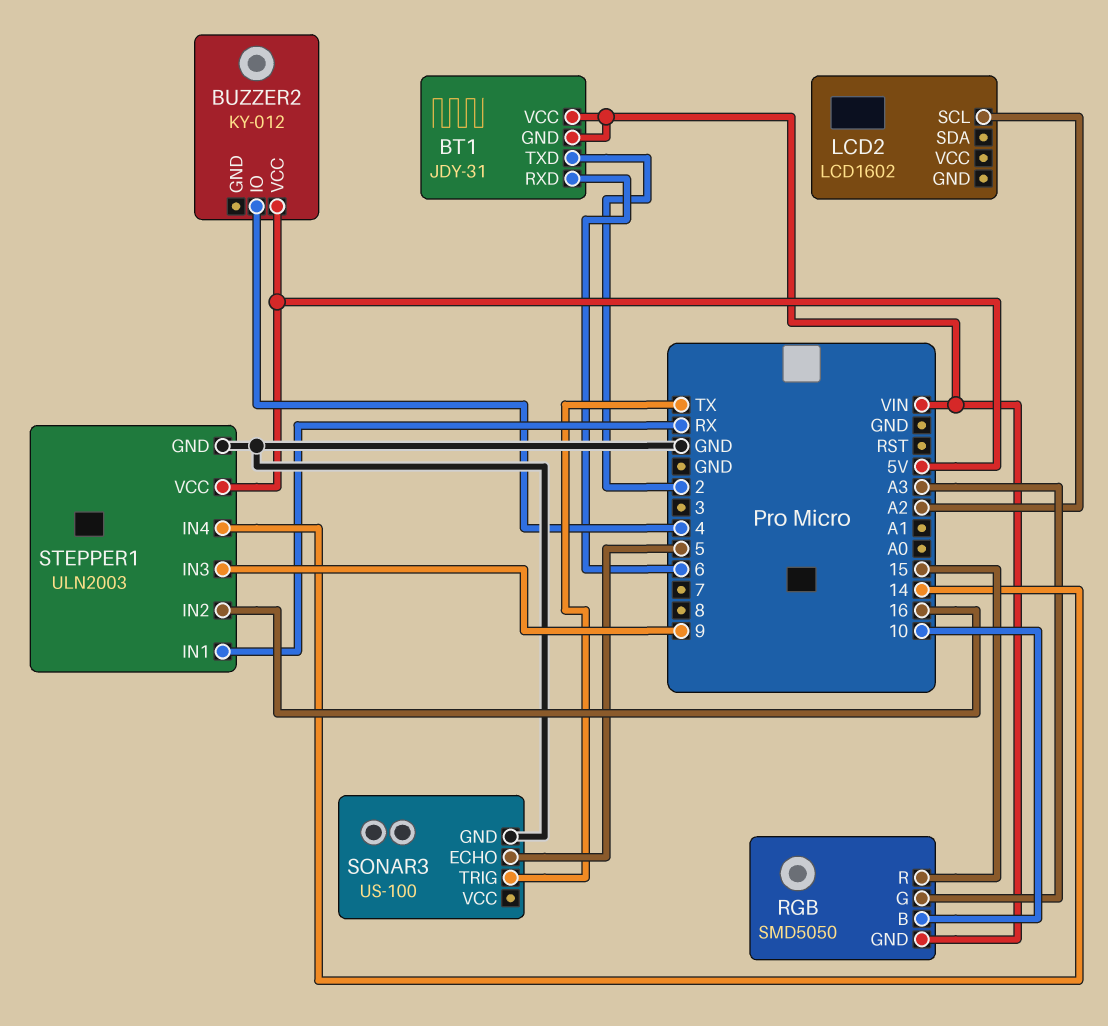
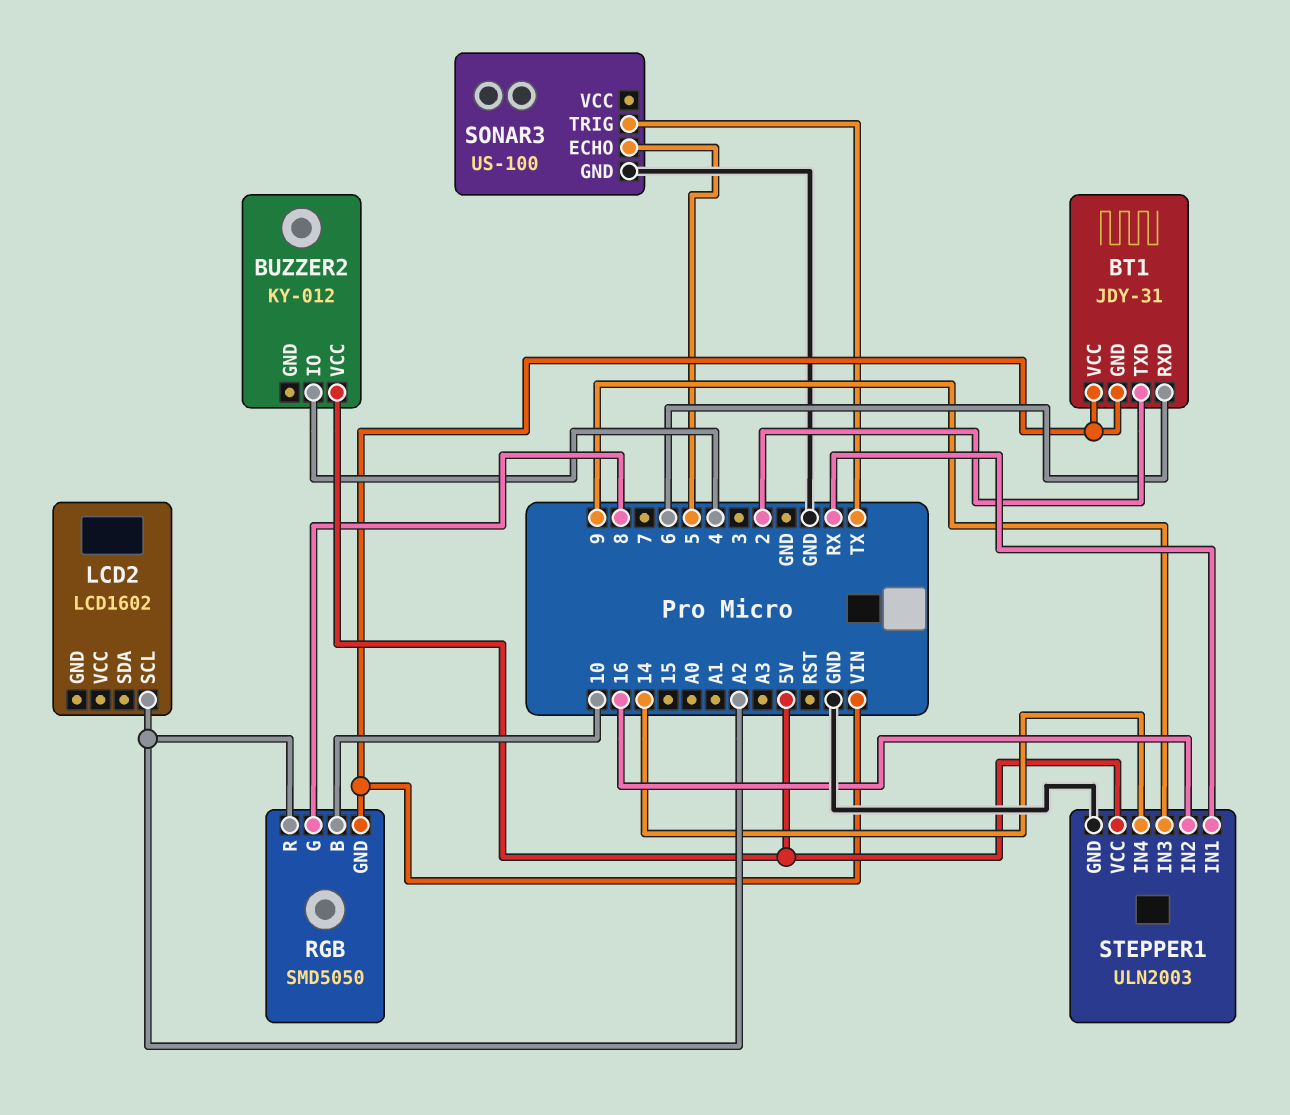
RGB pin G: A3 -> 8
RGB pin R: 15 -> A2

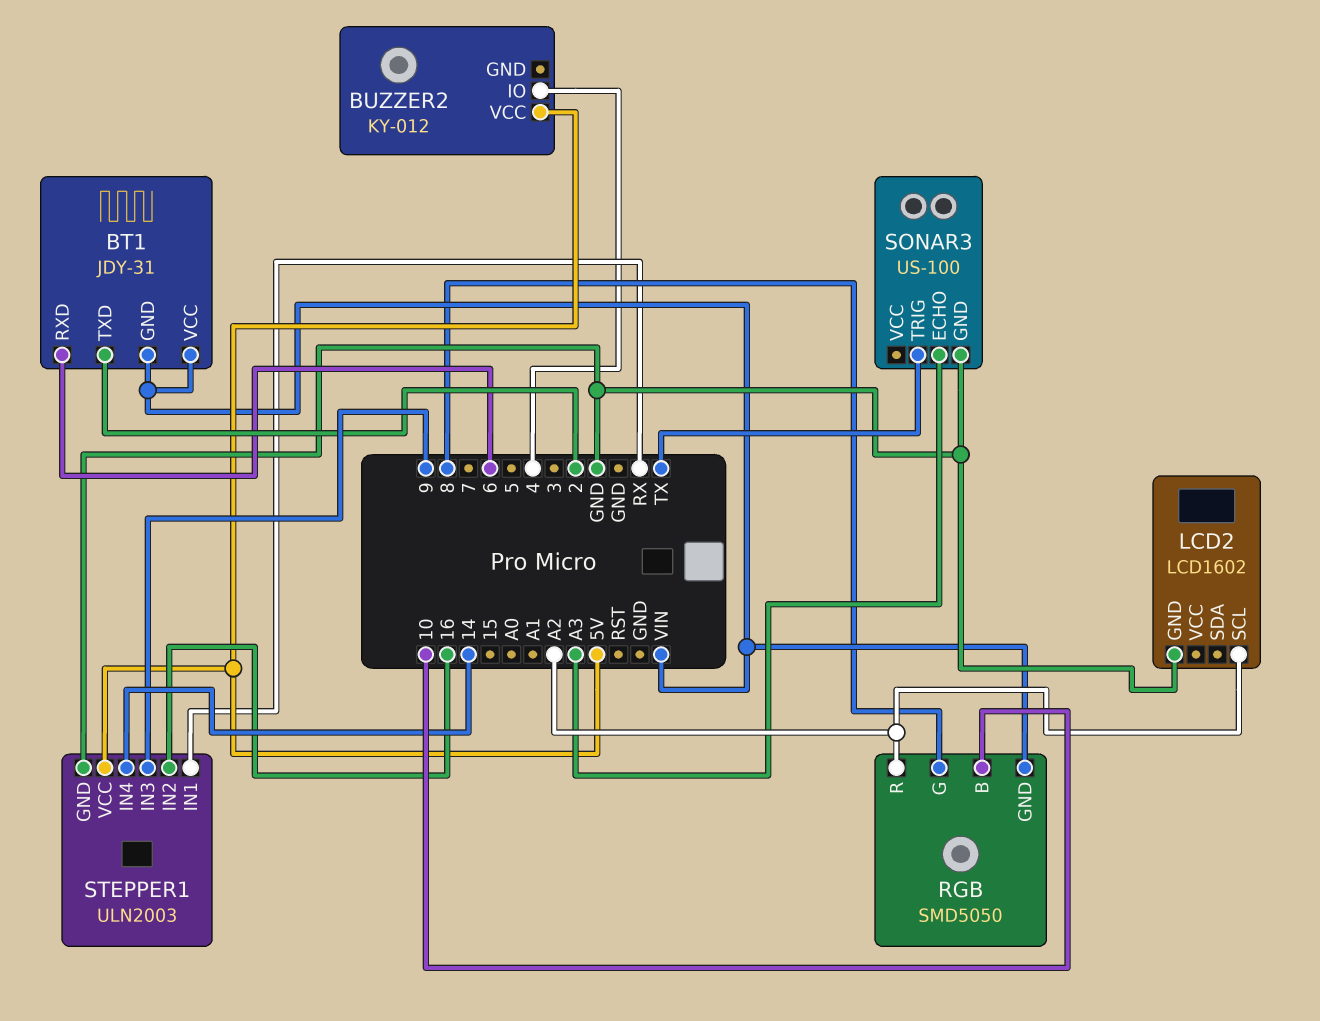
LCD2 pin GND: none -> GND
SONAR3 pin ECHO: 5 -> A3

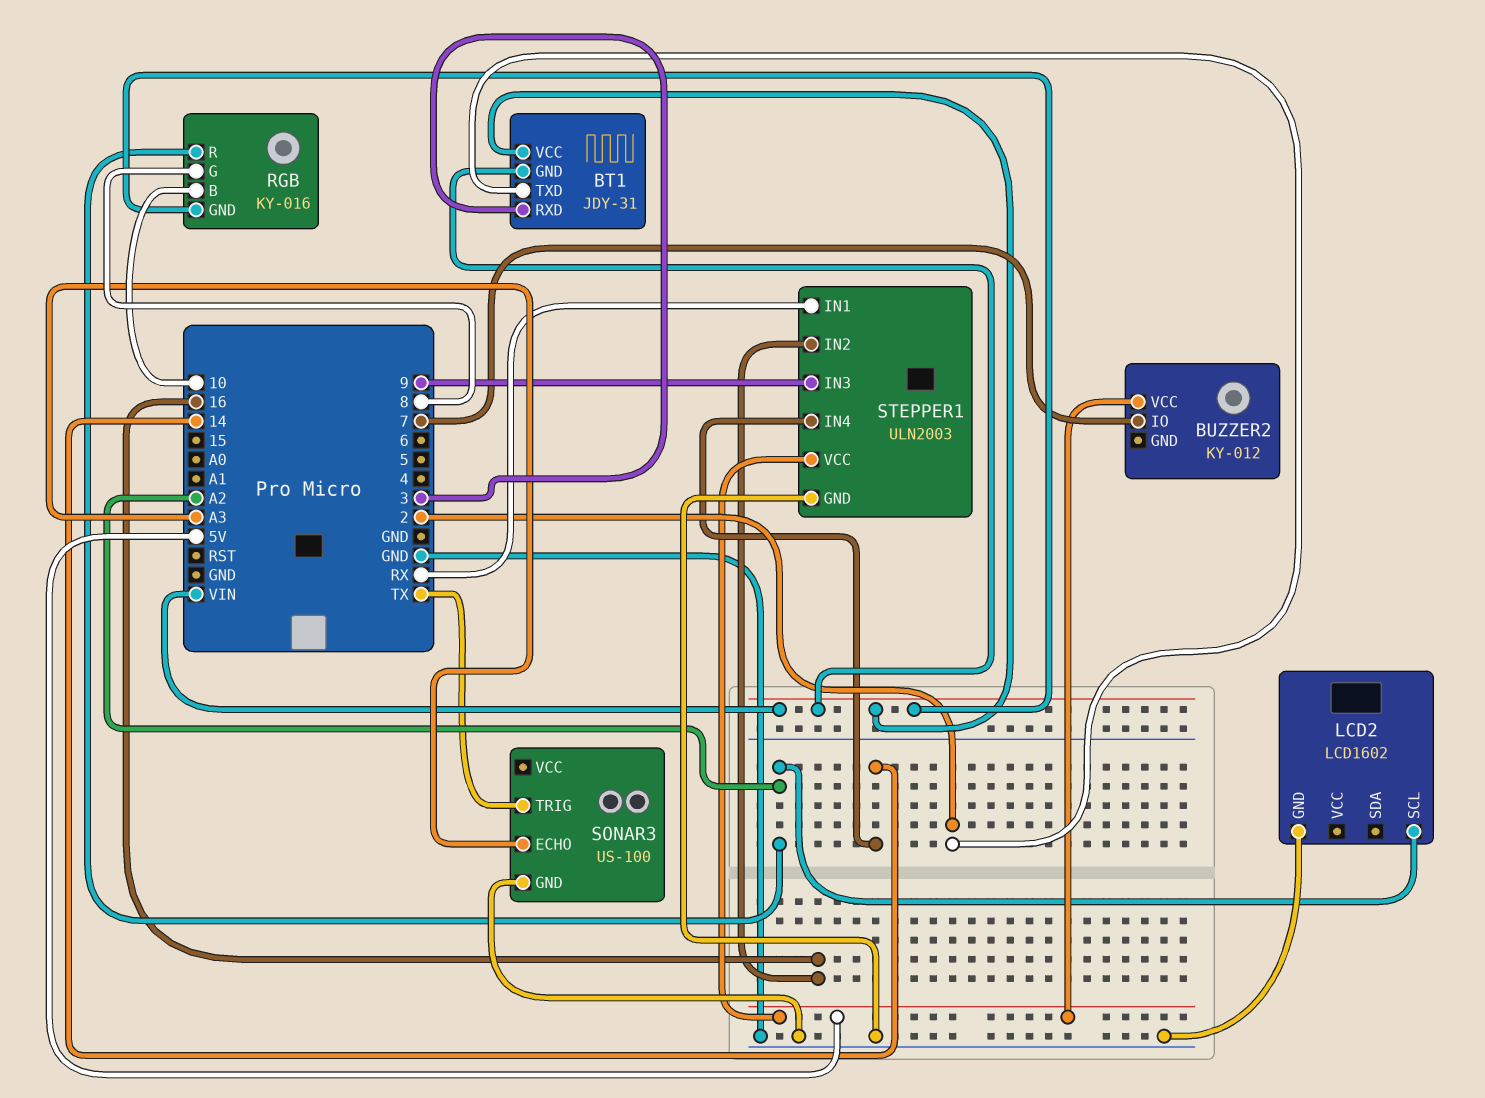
BT1 pin RXD: 6 -> 3
BUZZER2 pin IO: 4 -> 7
RGB: SMD5050 -> KY-016

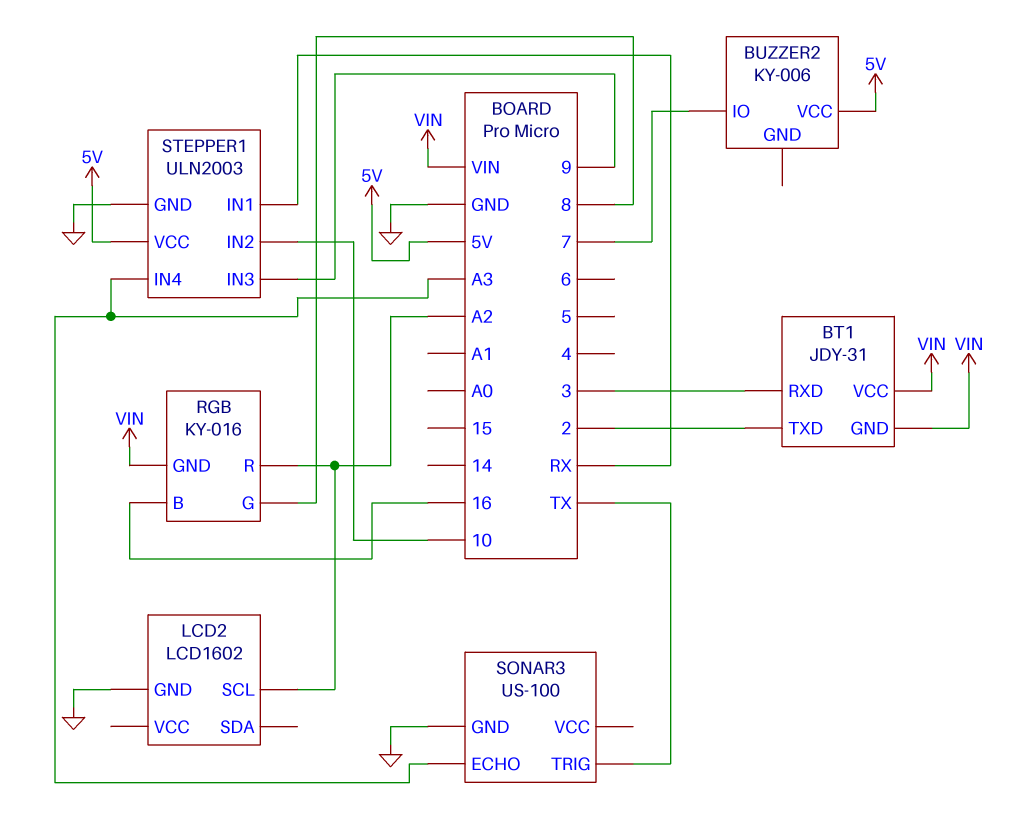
BUZZER2: KY-012 -> KY-006
RGB pin B: 10 -> 16
STEPPER1 pin IN2: 16 -> 10
STEPPER1 pin IN4: 14 -> A3

